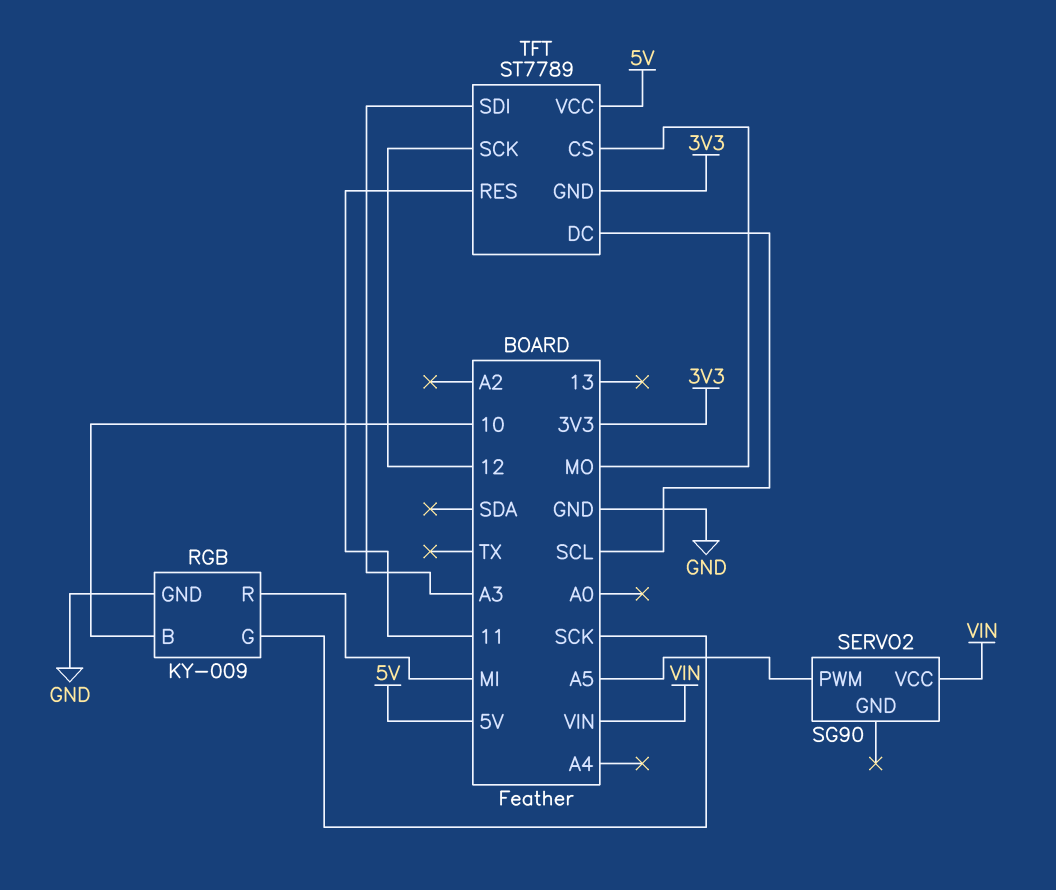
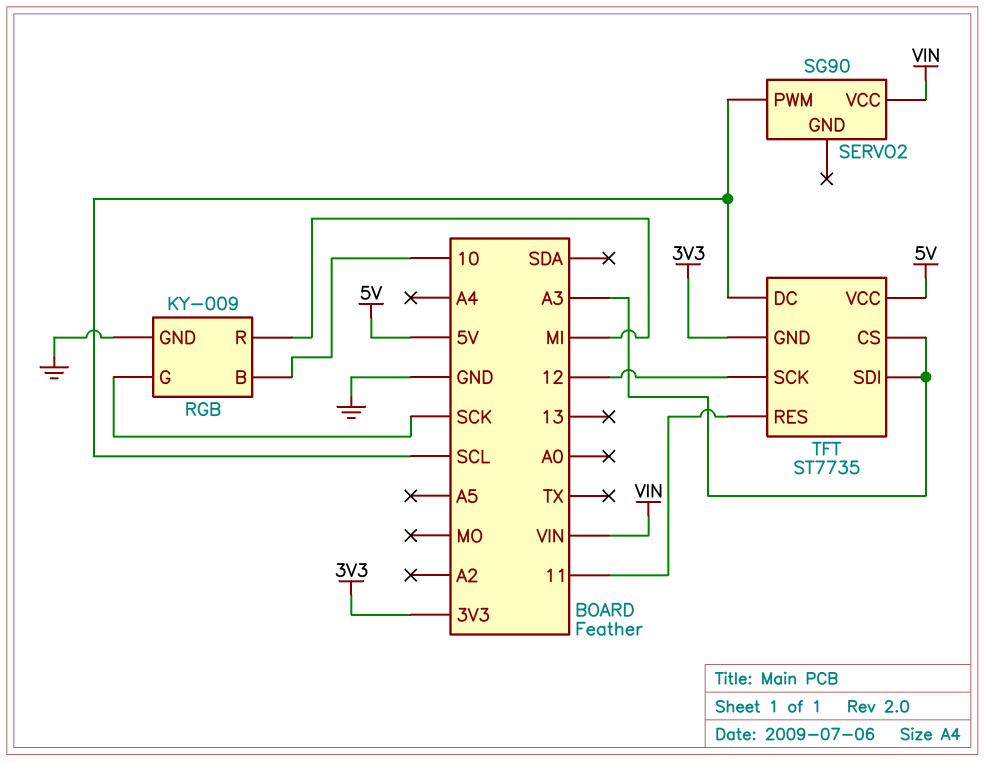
SERVO2 pin PWM: A5 -> SCL
TFT: ST7789 -> ST7735
TFT pin CS: MO -> A3

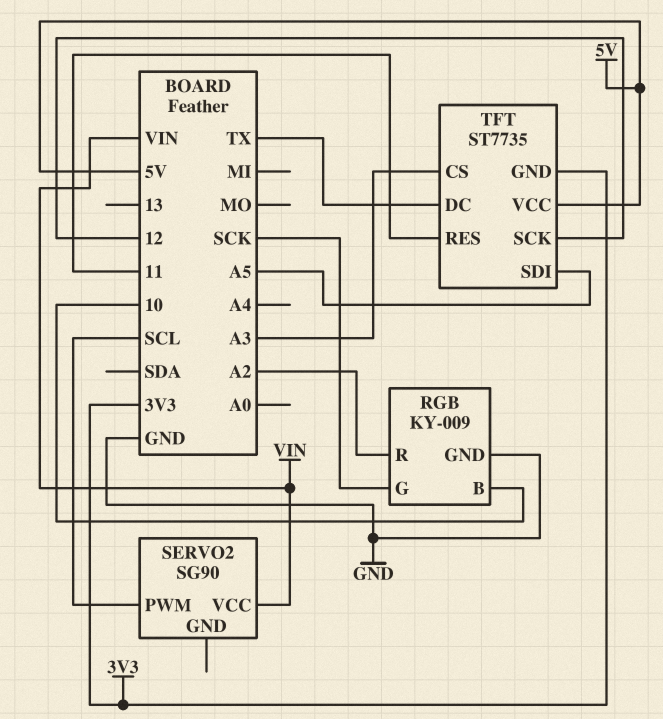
RGB pin R: MI -> A2
TFT pin DC: SCL -> TX
TFT pin SDI: A3 -> A5

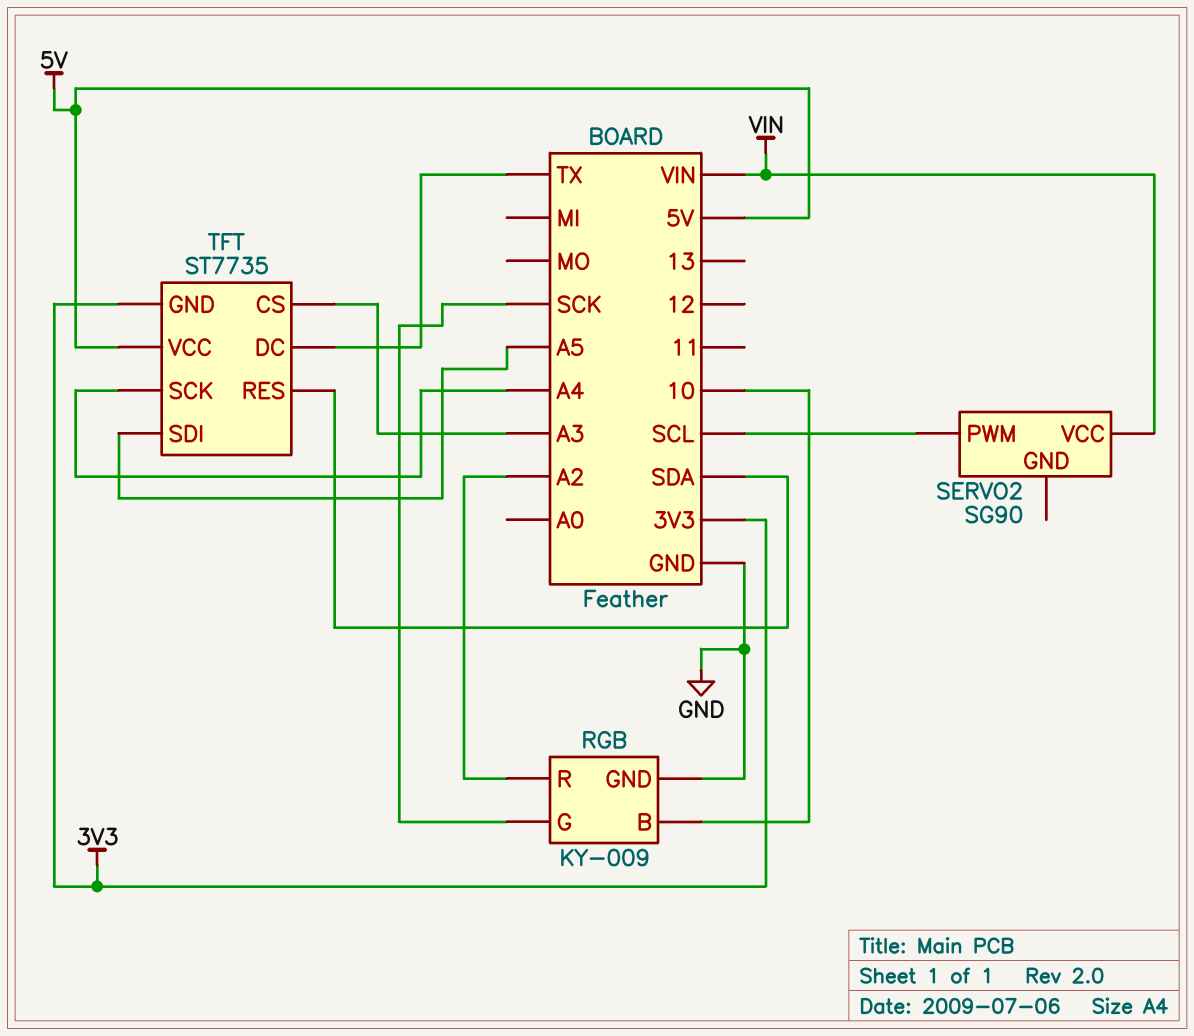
TFT pin RES: 11 -> SDA
TFT pin SCK: 12 -> A4

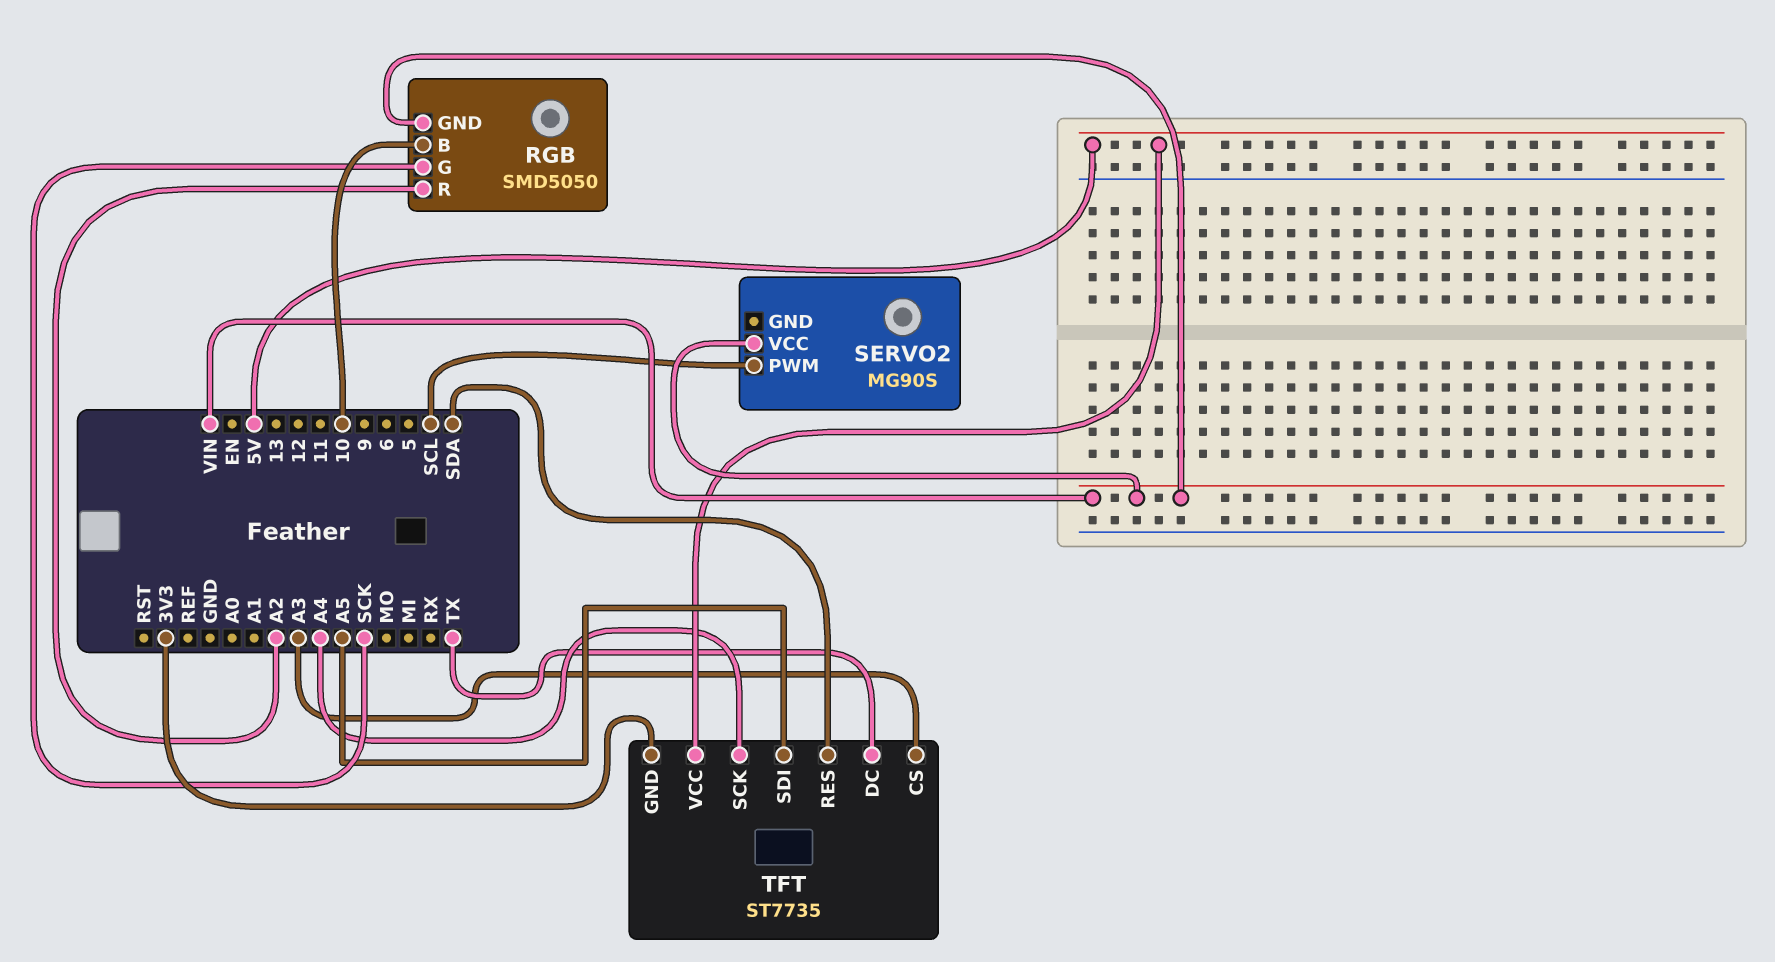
RGB: KY-009 -> SMD5050
RGB pin GND: GND -> VIN
SERVO2: SG90 -> MG90S

